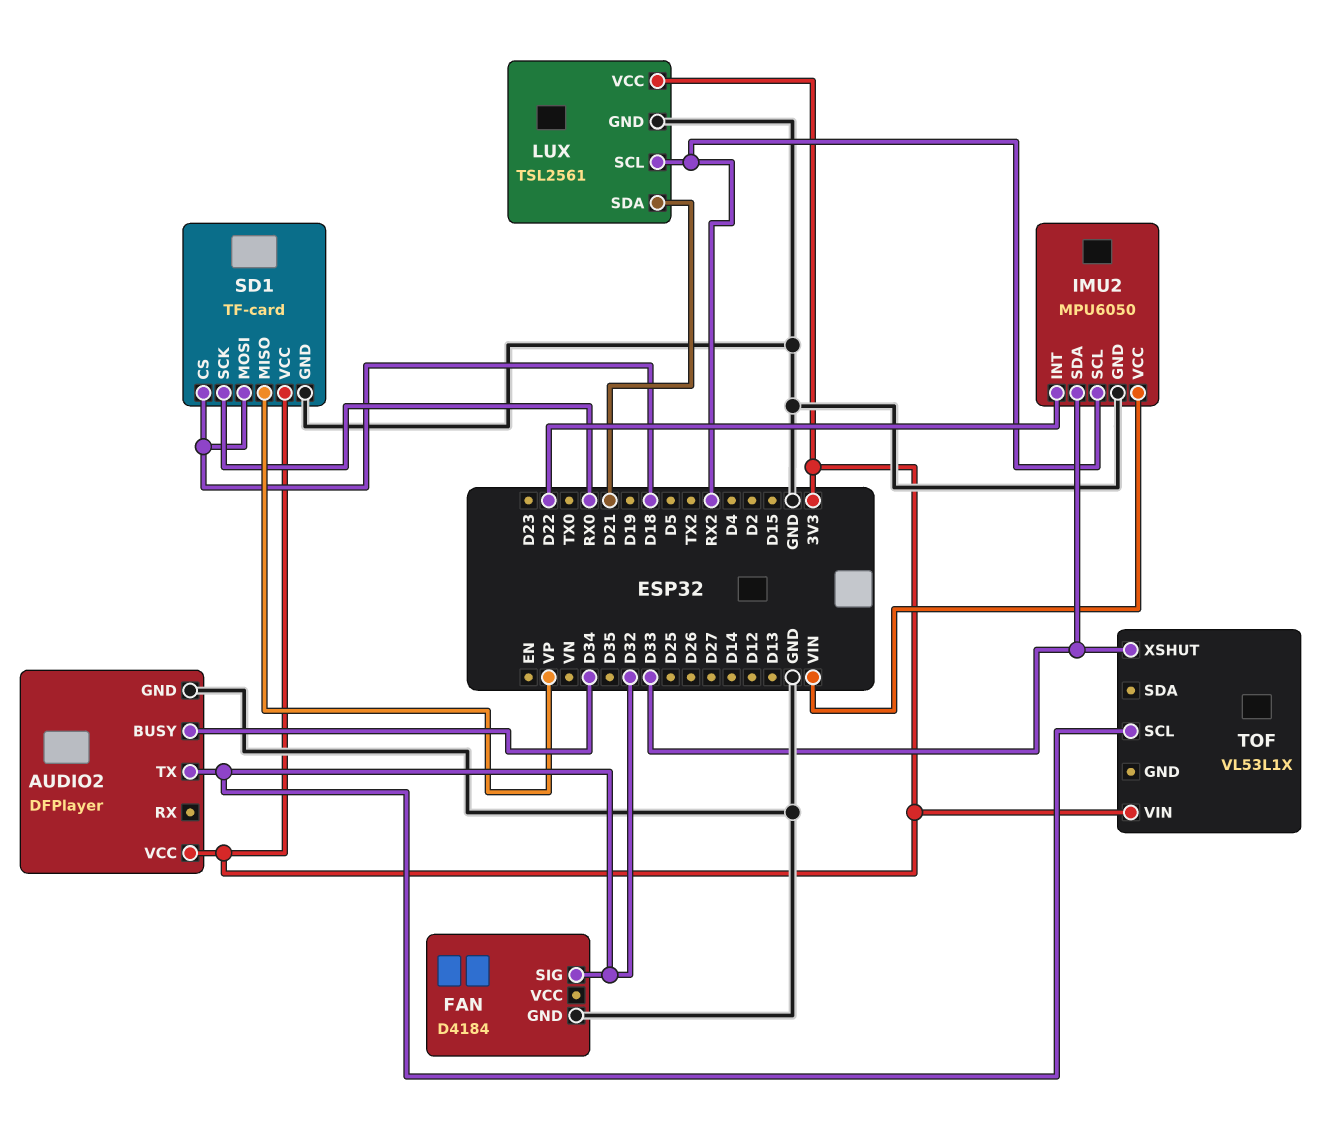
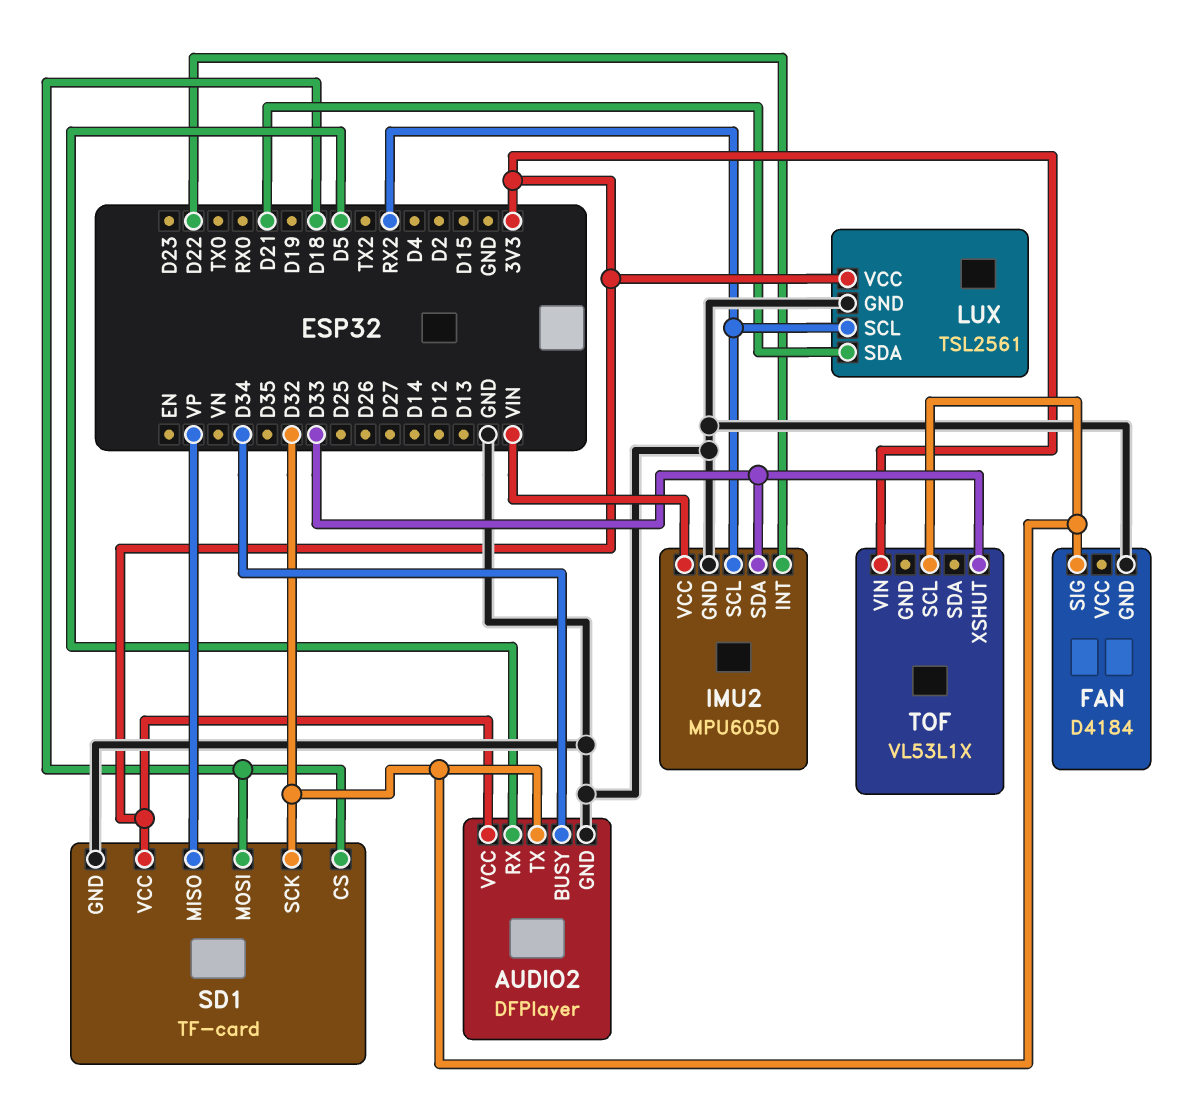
AUDIO2 pin RX: none -> D5
SD1 pin SCK: RX0 -> D32

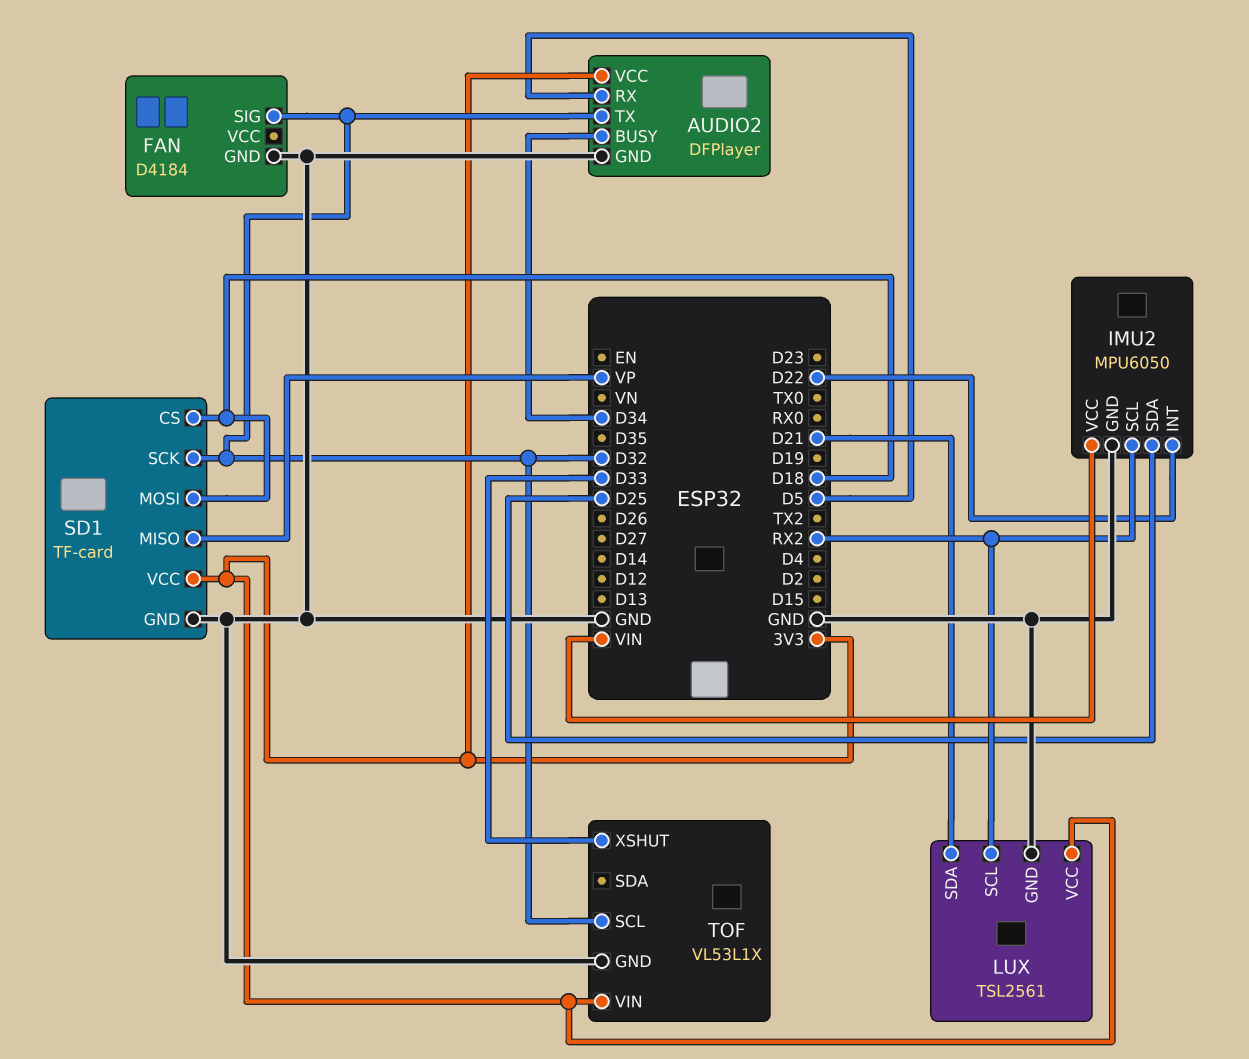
IMU2 pin SDA: D33 -> D25
TOF pin GND: none -> GND

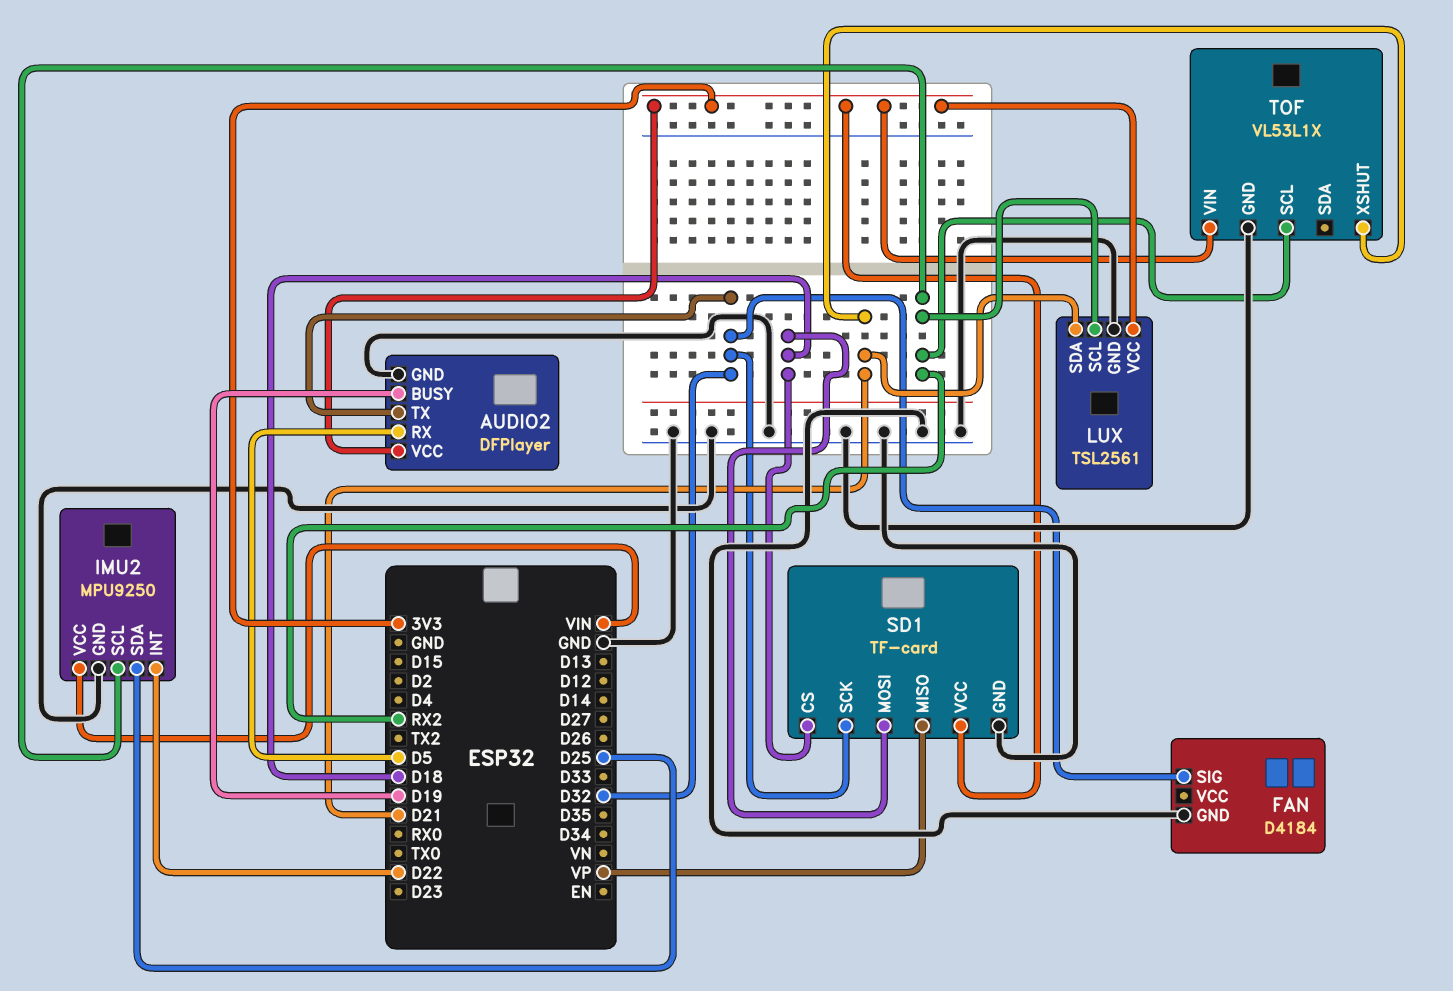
AUDIO2 pin BUSY: D34 -> D19
IMU2: MPU6050 -> MPU9250
TOF pin SCL: D32 -> RX2
TOF pin XSHUT: D33 -> D21

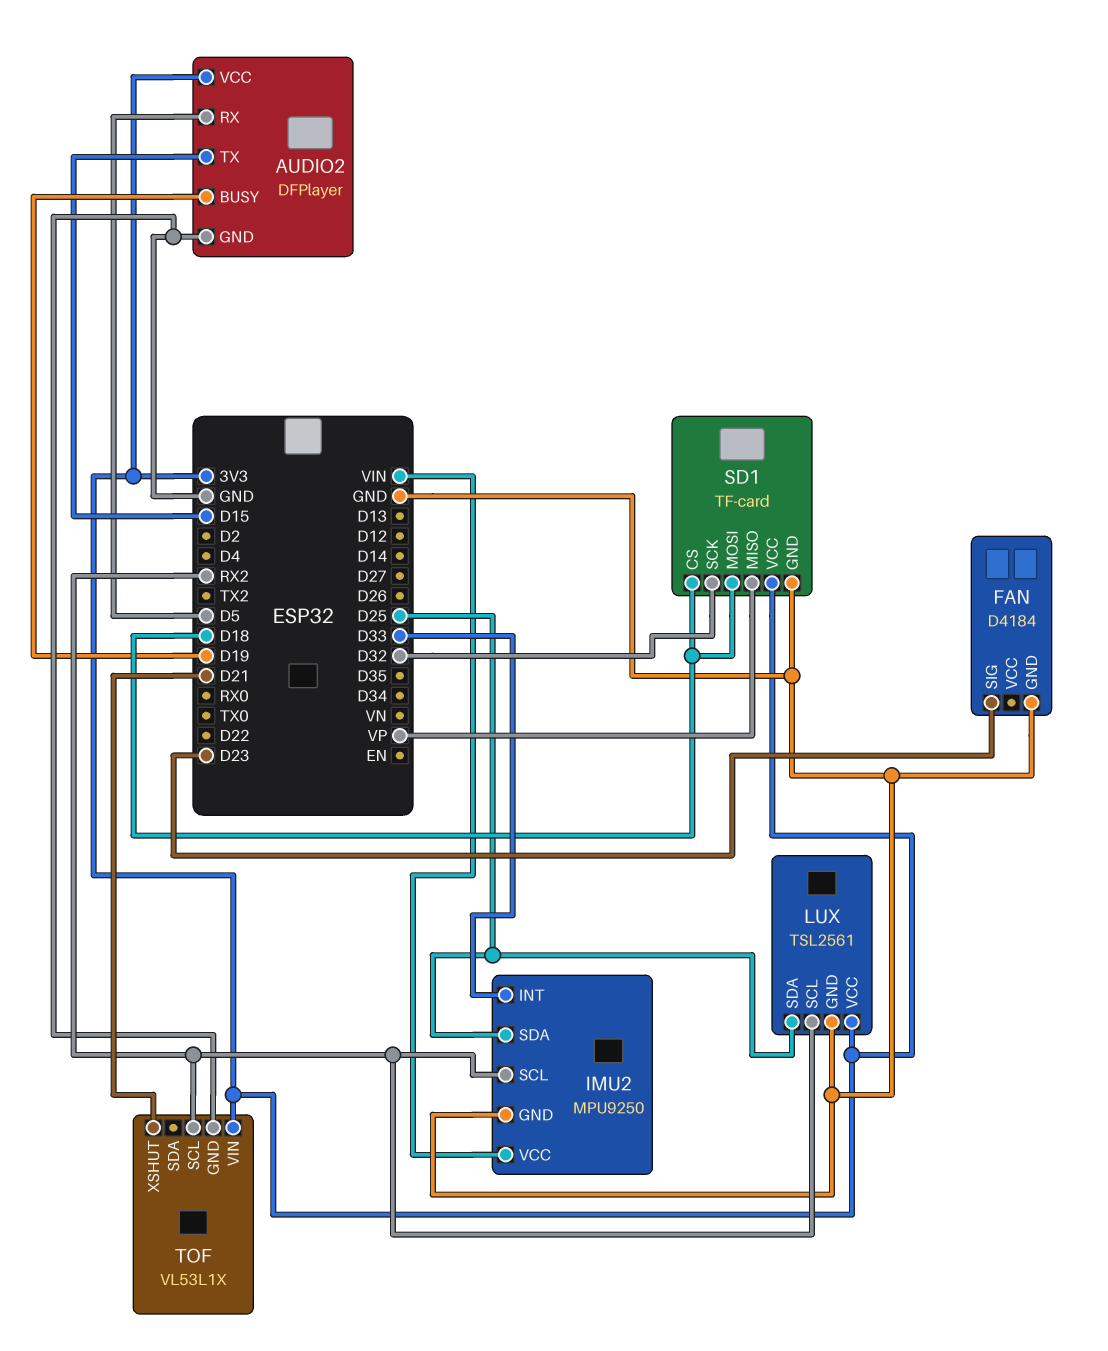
AUDIO2 pin TX: D32 -> D15
FAN pin SIG: D32 -> D23
IMU2 pin INT: D22 -> D33
LUX pin SDA: D21 -> D25

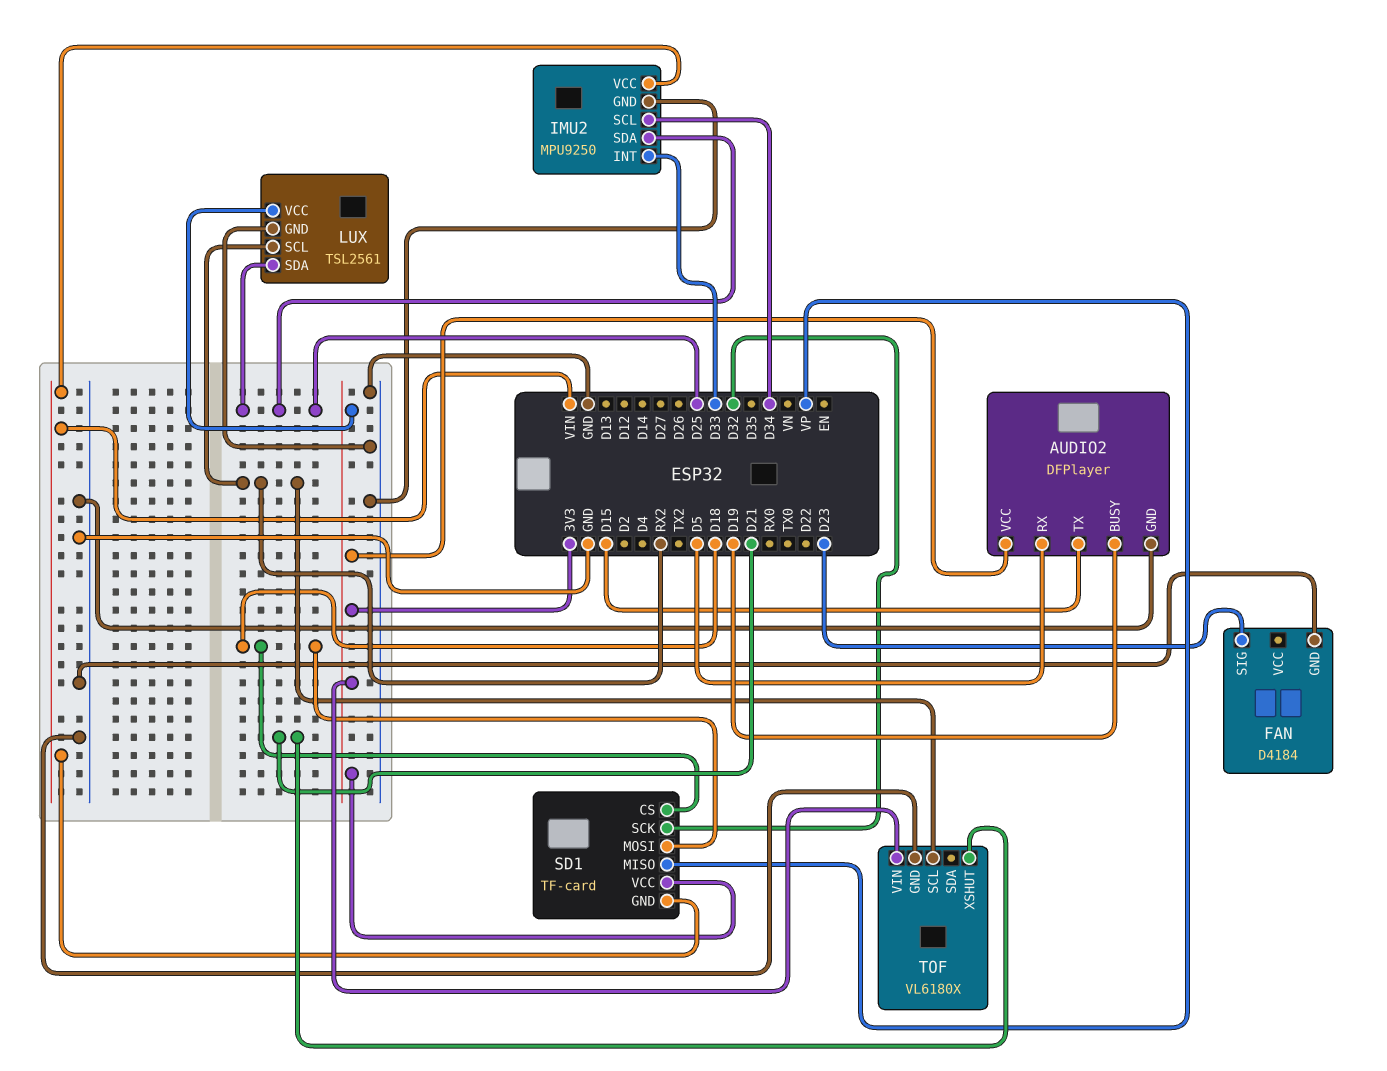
IMU2 pin SCL: RX2 -> D34
SD1 pin GND: GND -> VIN
TOF: VL53L1X -> VL6180X

